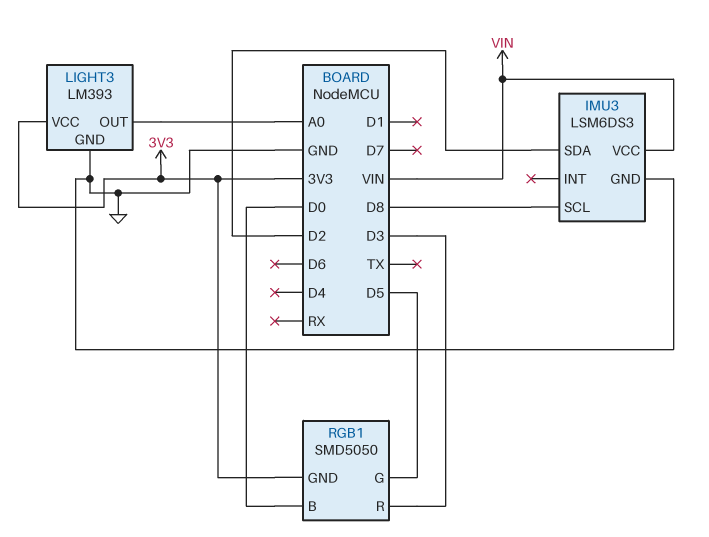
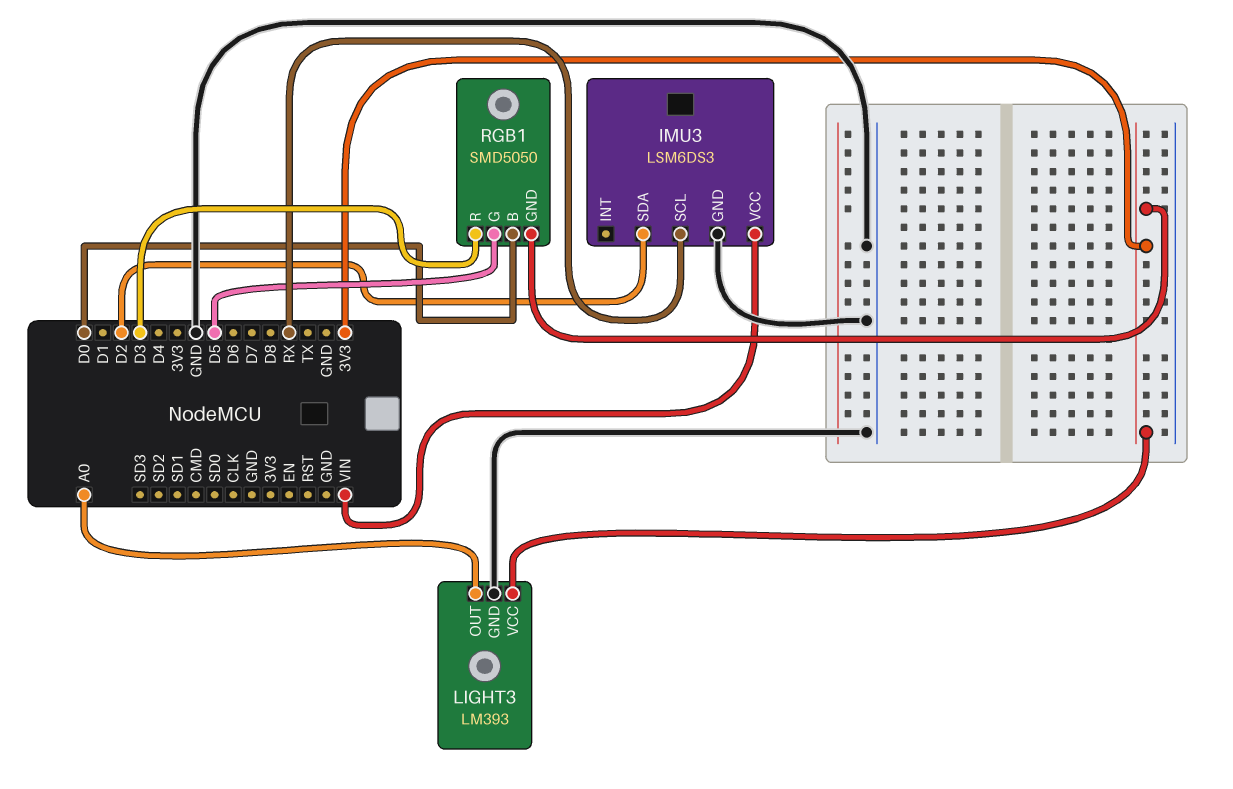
IMU3 pin SCL: D8 -> RX

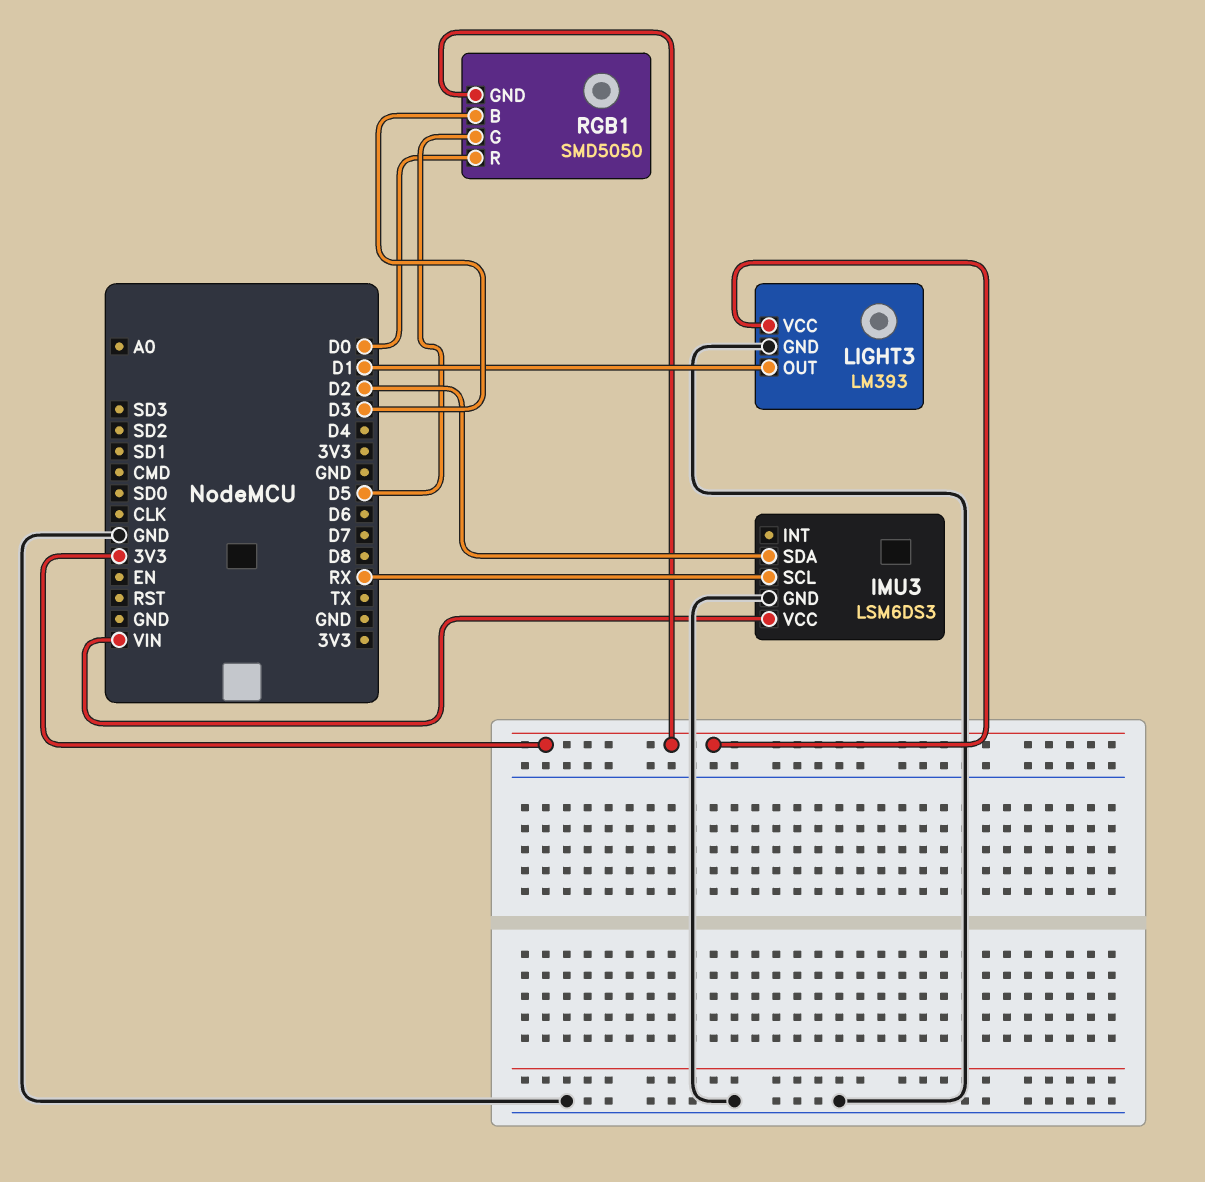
LIGHT3 pin OUT: A0 -> D1
RGB1 pin B: D0 -> D3
RGB1 pin R: D3 -> D0

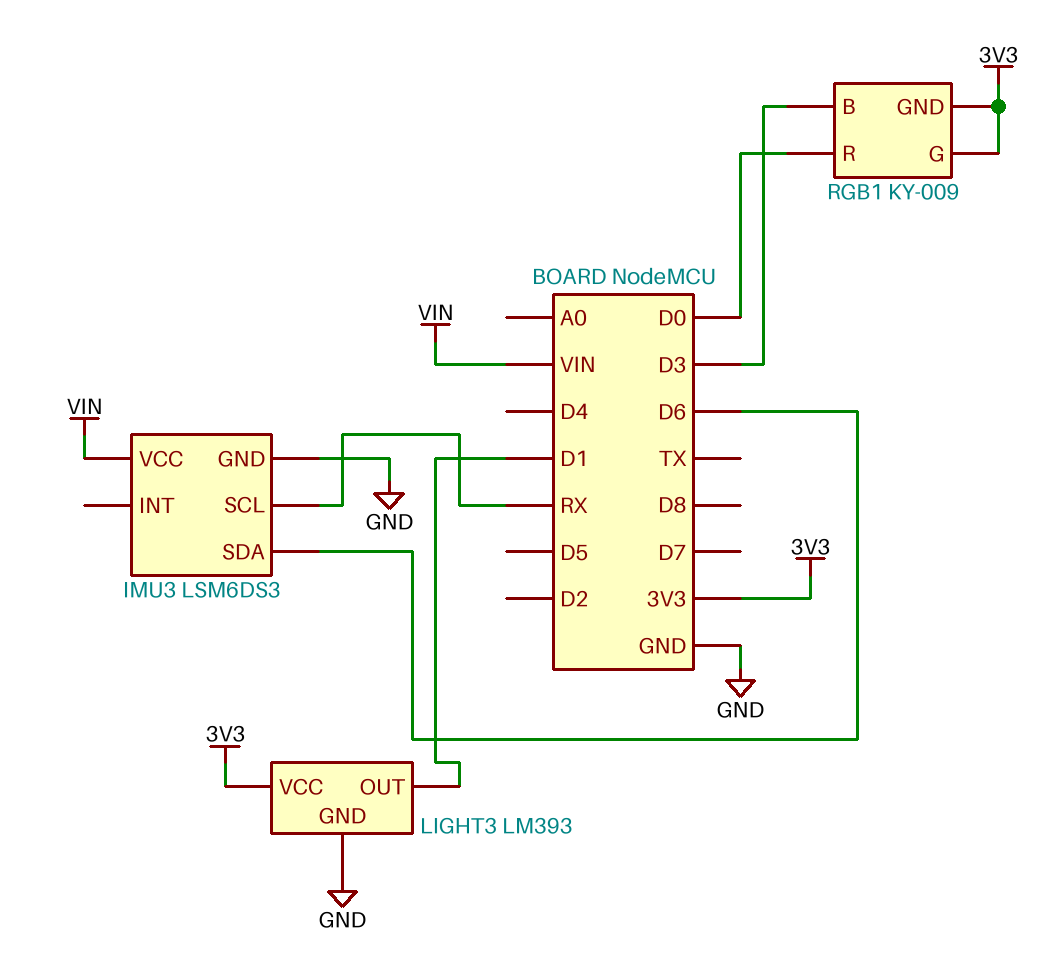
IMU3 pin SDA: D2 -> D6
RGB1: SMD5050 -> KY-009
RGB1 pin G: D5 -> 3V3

